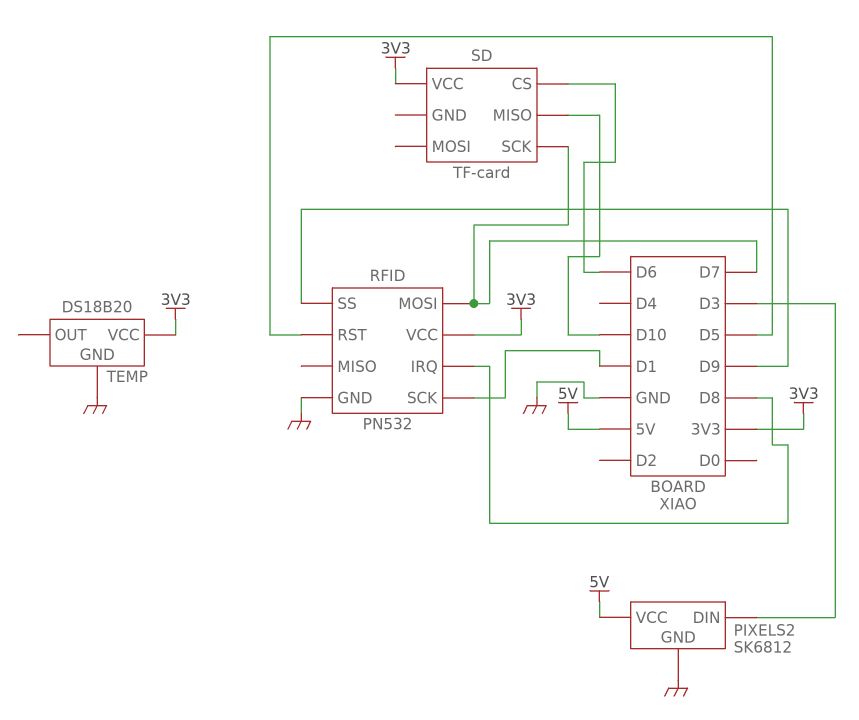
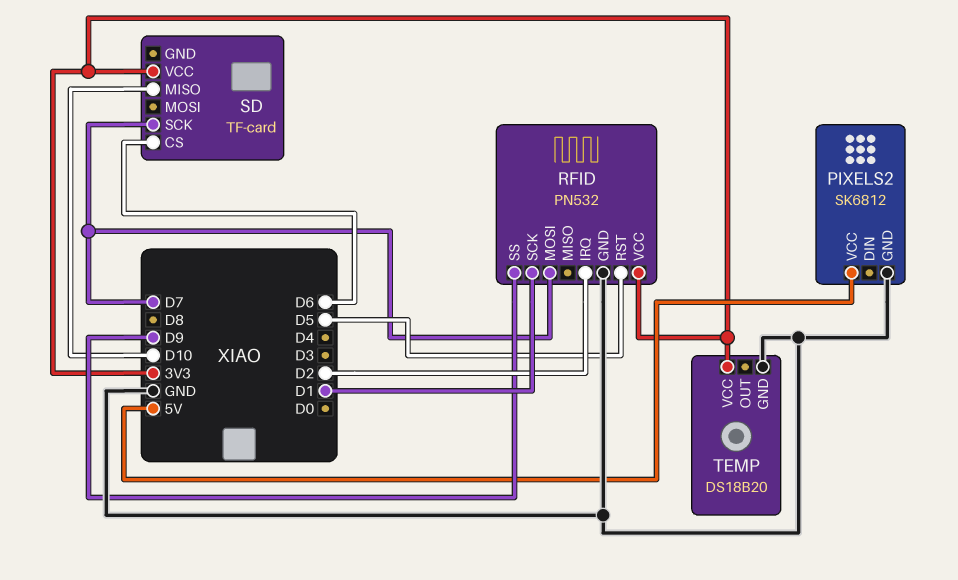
PIXELS2 pin DIN: D3 -> none
RFID pin IRQ: D8 -> D2

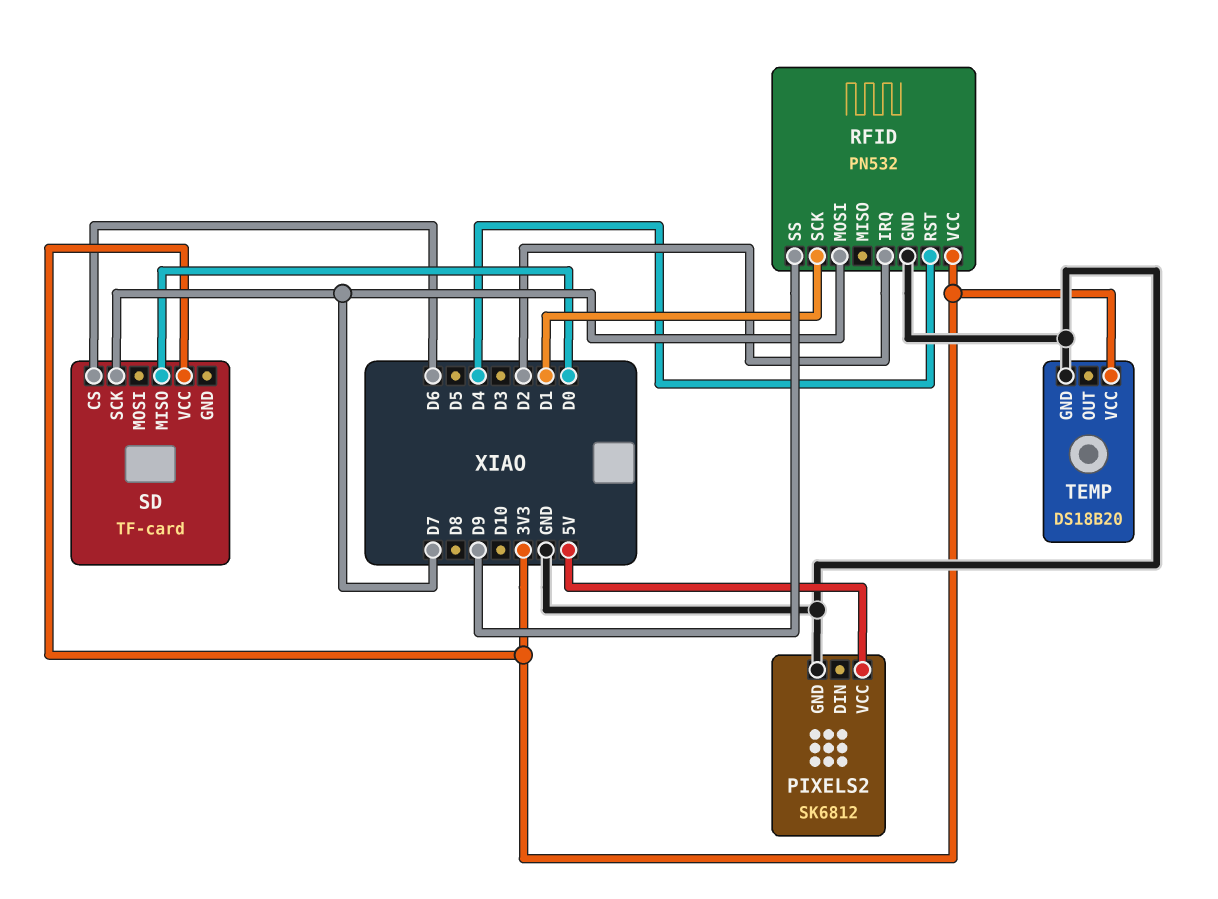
RFID pin RST: D5 -> D4
SD pin MISO: D10 -> D0

